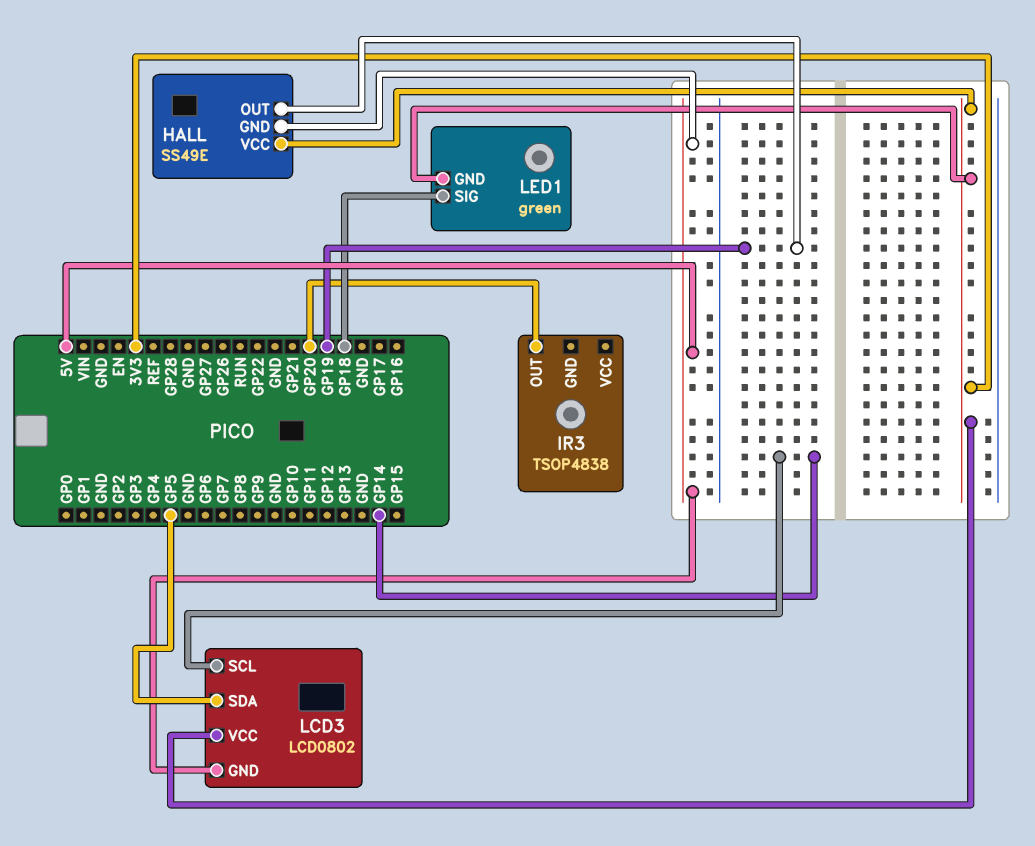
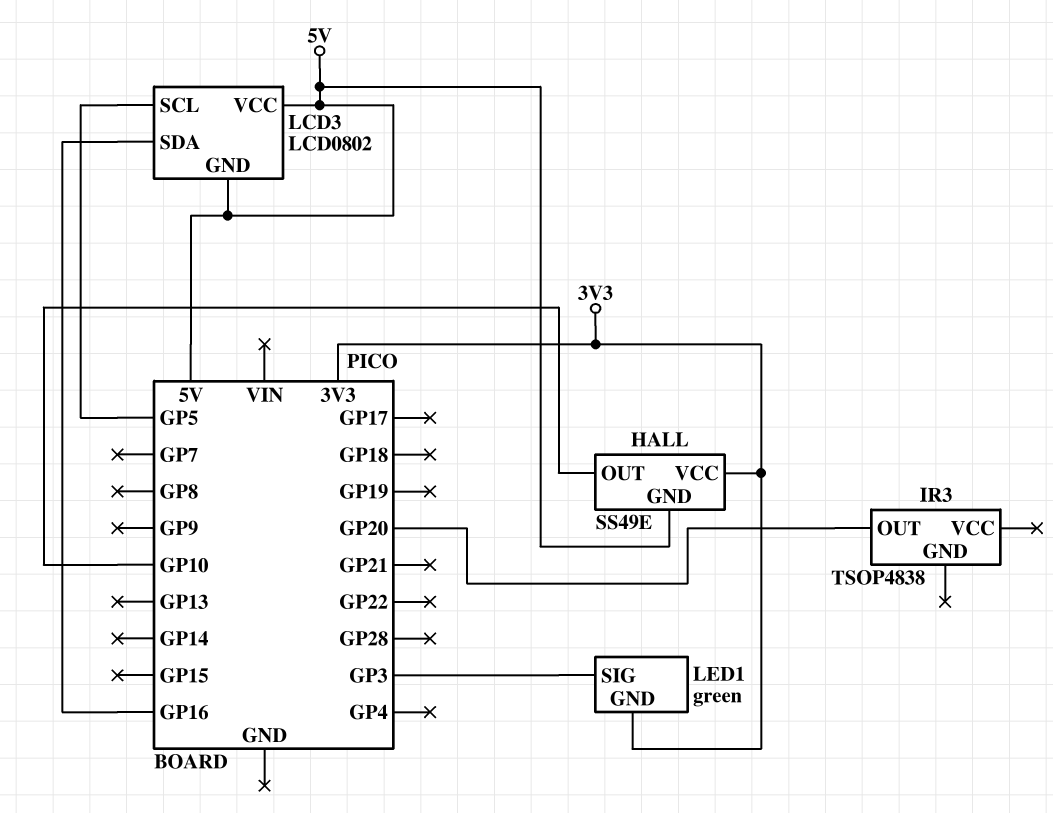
HALL pin OUT: GP19 -> GP10
LCD3 pin SCL: GP14 -> GP5
LCD3 pin SDA: GP5 -> GP16
LCD3 pin VCC: 3V3 -> 5V
LED1 pin SIG: GP18 -> GP3

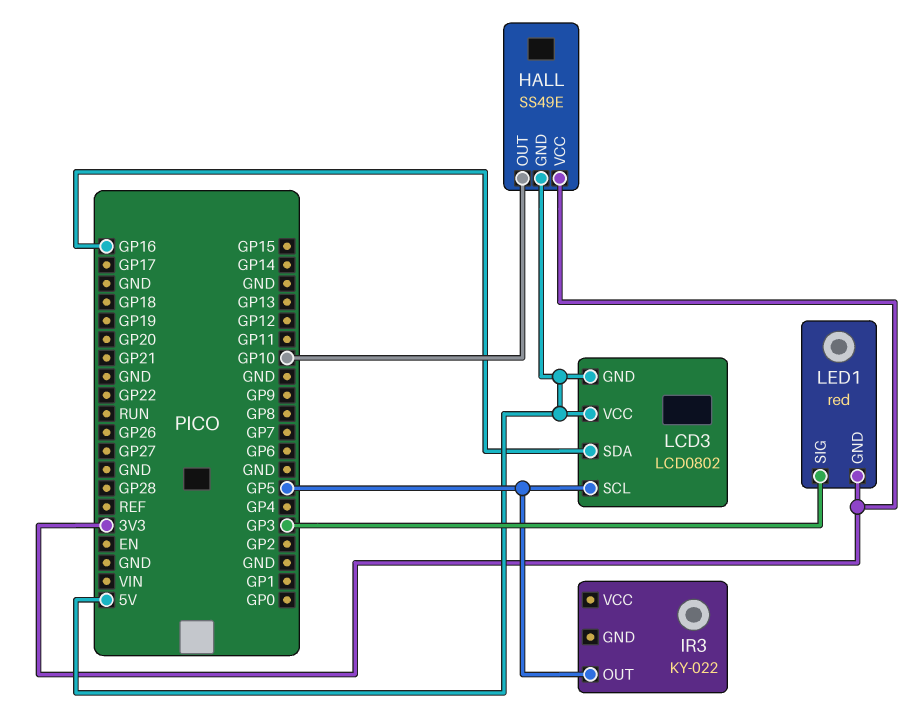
IR3: TSOP4838 -> KY-022
IR3 pin OUT: GP20 -> GP5
LED1: green -> red

